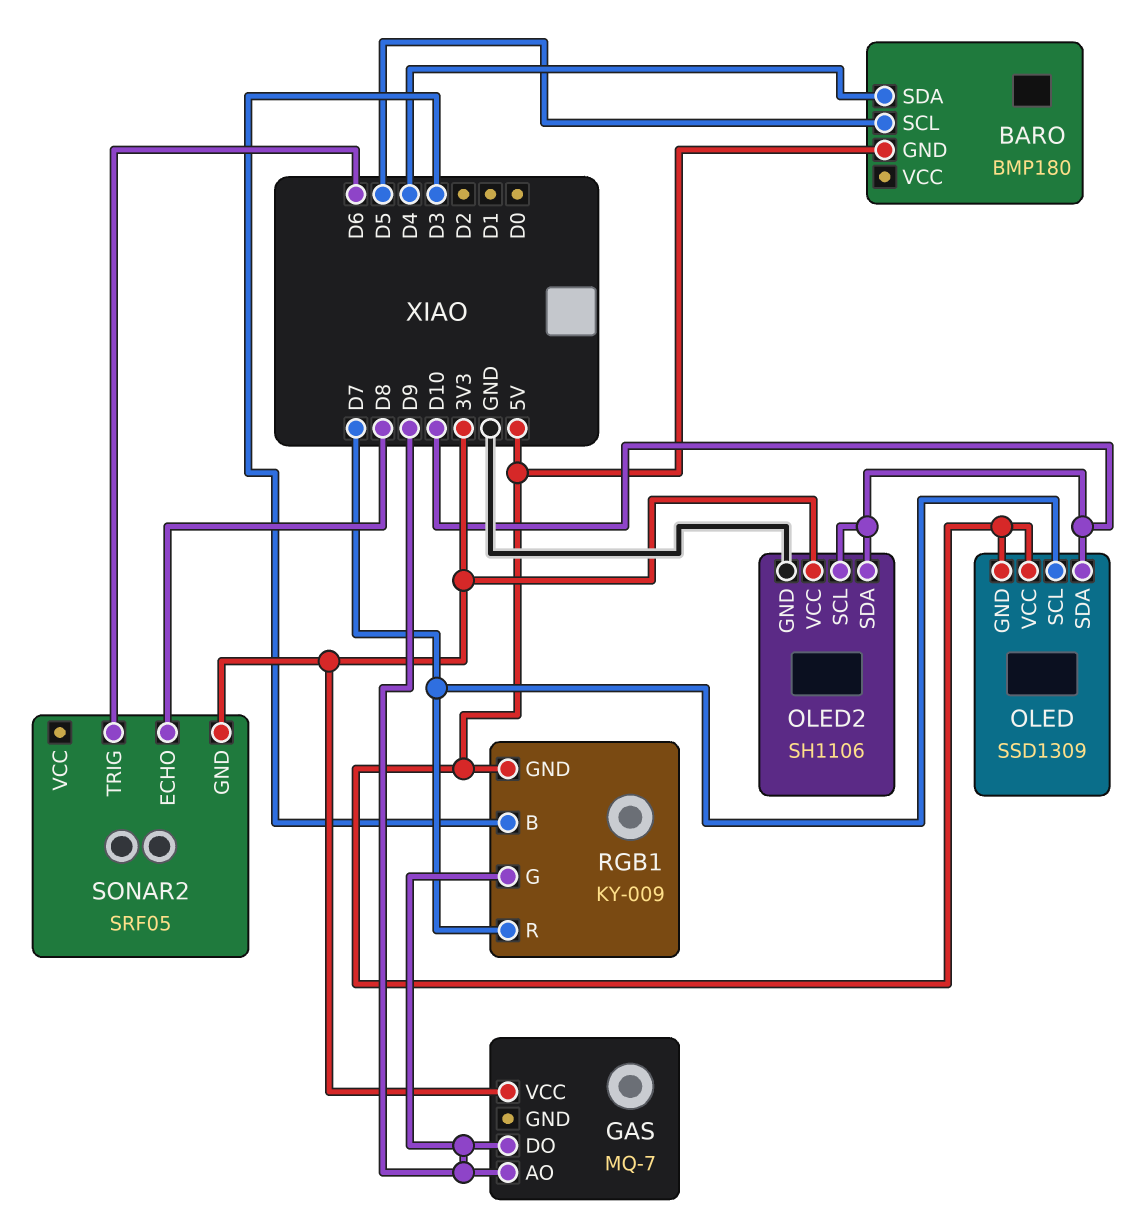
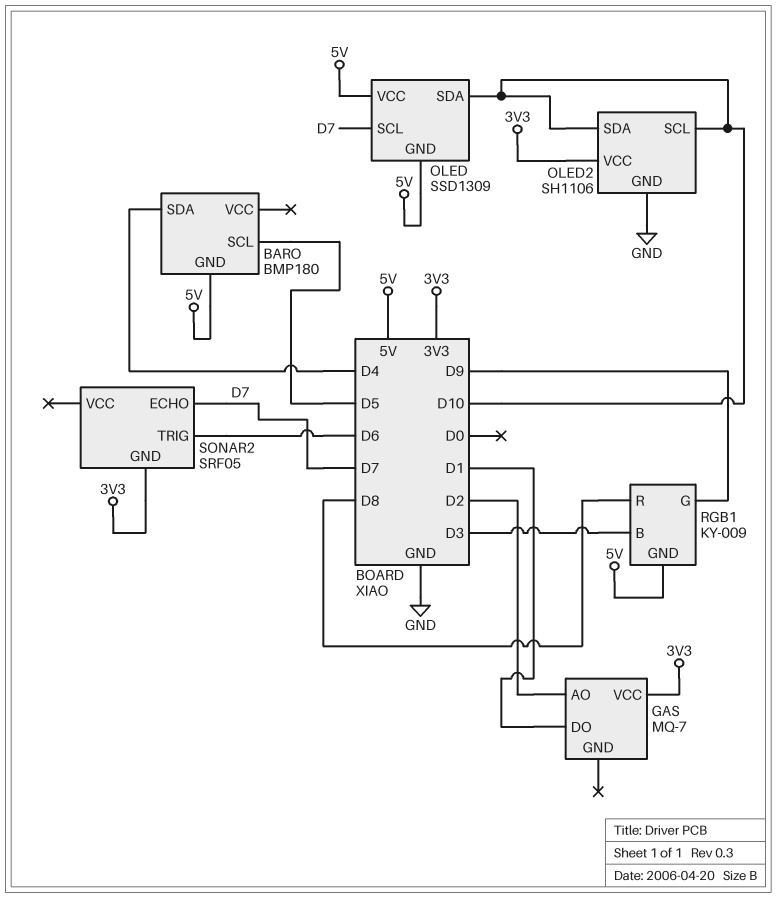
GAS pin AO: D9 -> D2
GAS pin DO: D9 -> D1
RGB1 pin R: D7 -> D8
SONAR2 pin ECHO: D8 -> D7

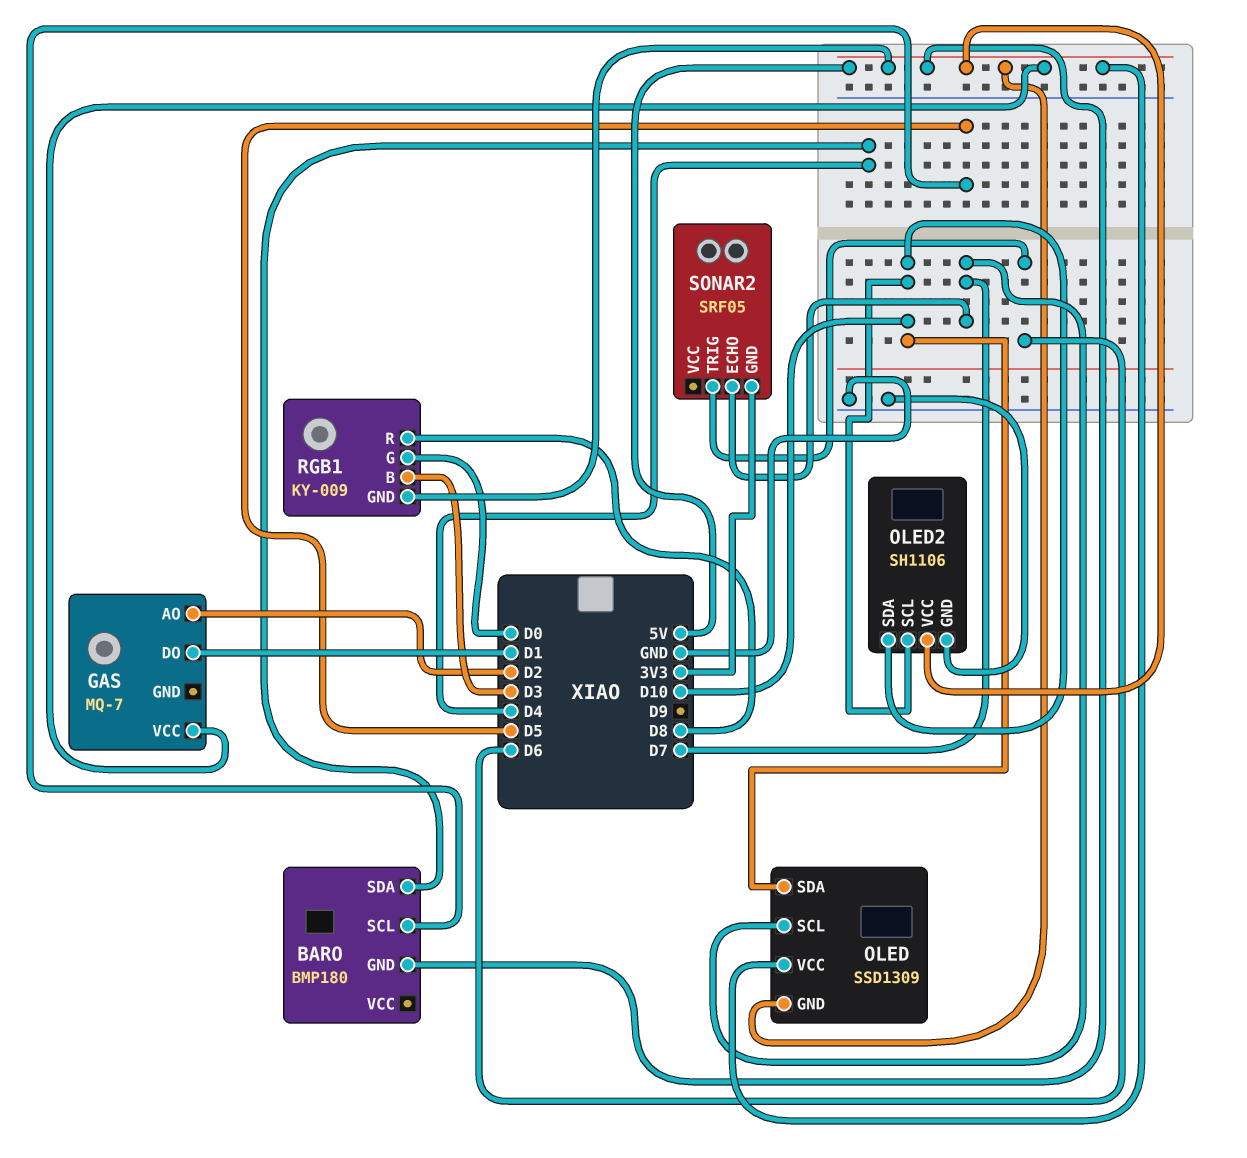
GAS pin VCC: 3V3 -> 5V
OLED2 pin VCC: 3V3 -> 5V
RGB1 pin G: D9 -> D0

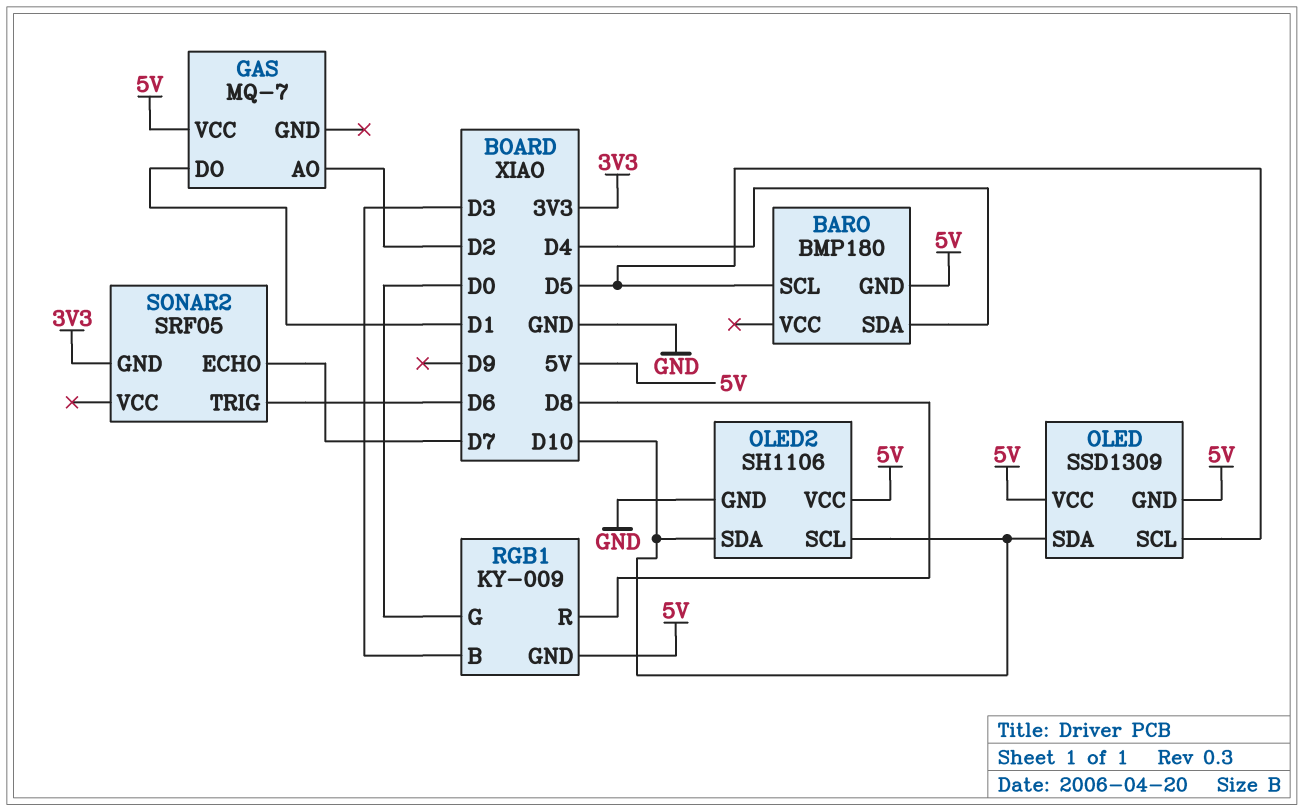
OLED pin SCL: D7 -> D5

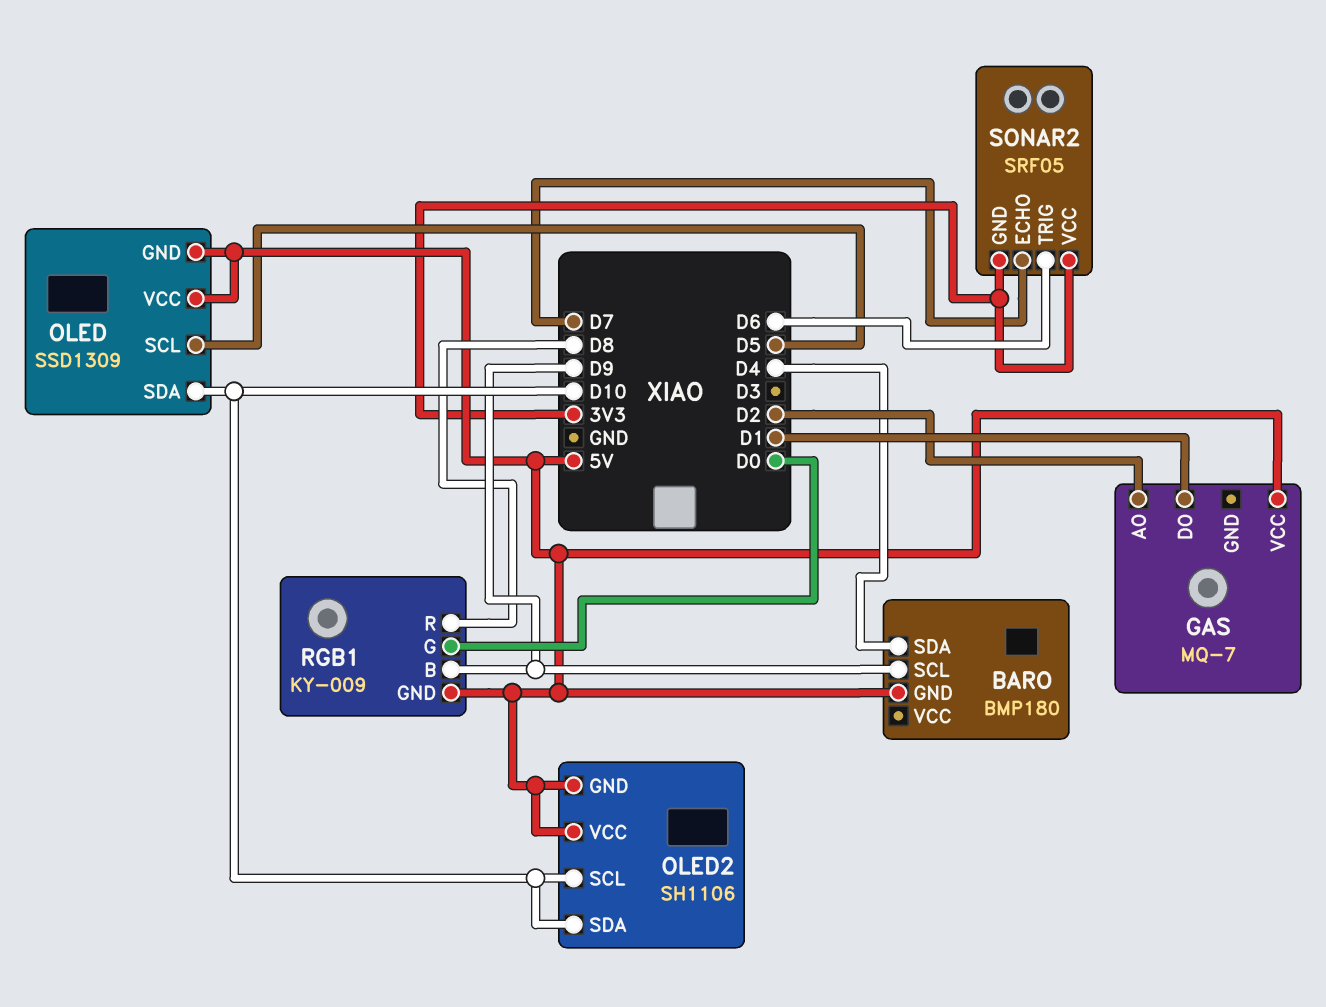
BARO pin SCL: D5 -> D9
OLED2 pin GND: GND -> 5V
RGB1 pin B: D3 -> D9
SONAR2 pin VCC: none -> 3V3

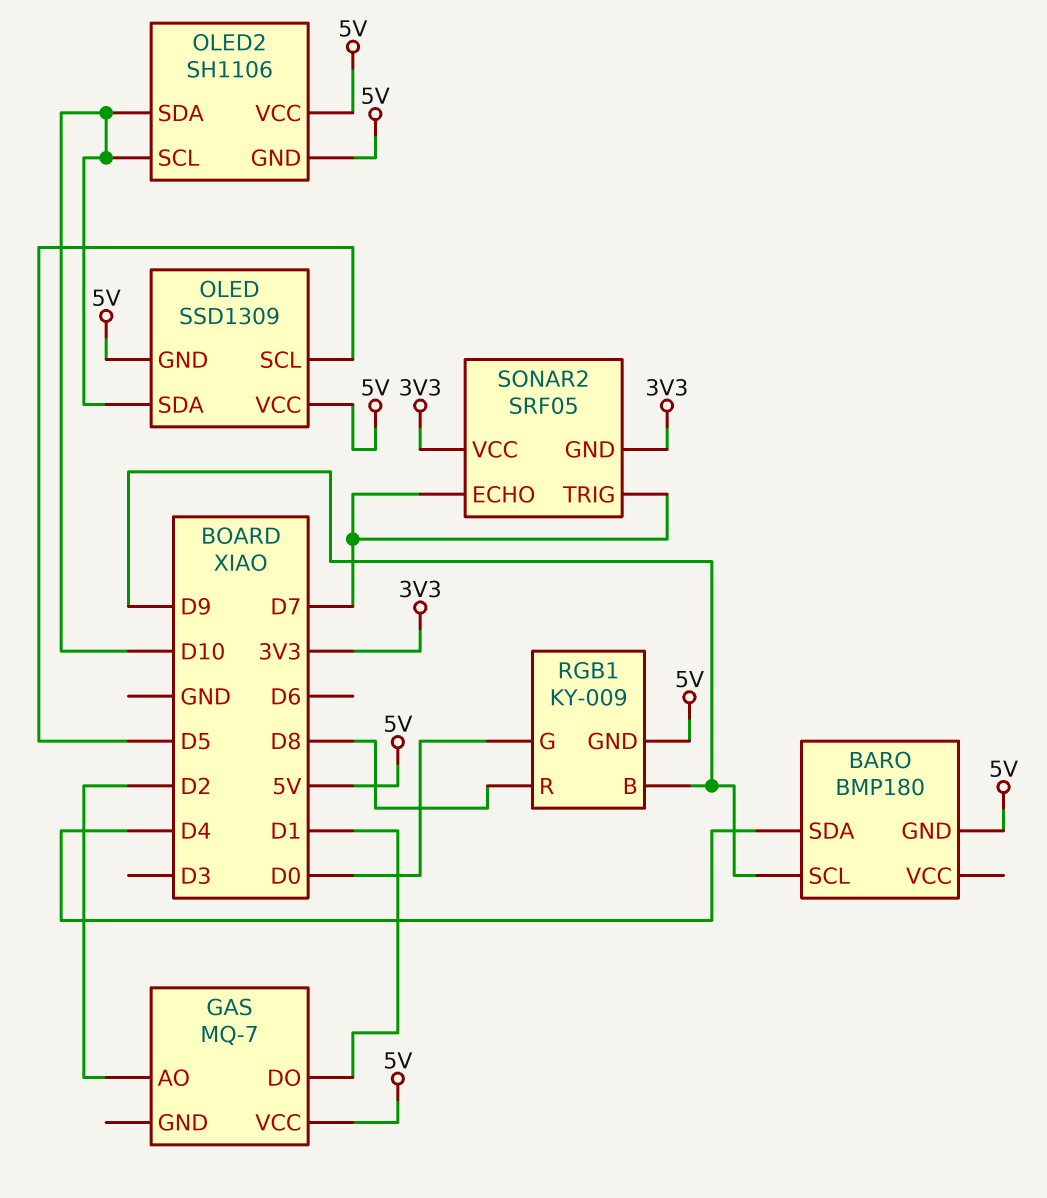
SONAR2 pin TRIG: D6 -> D7

